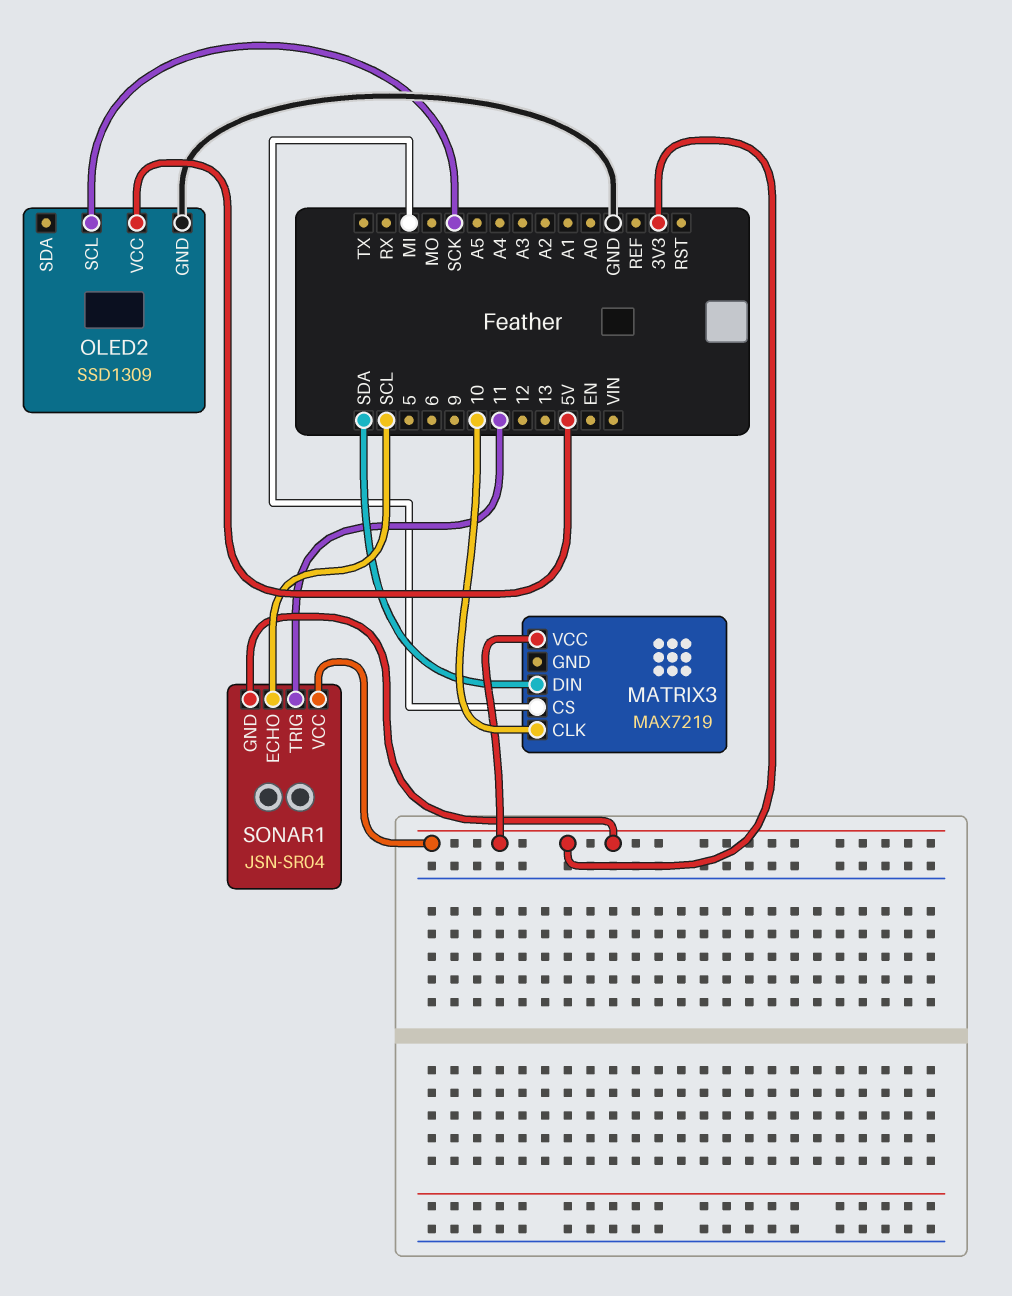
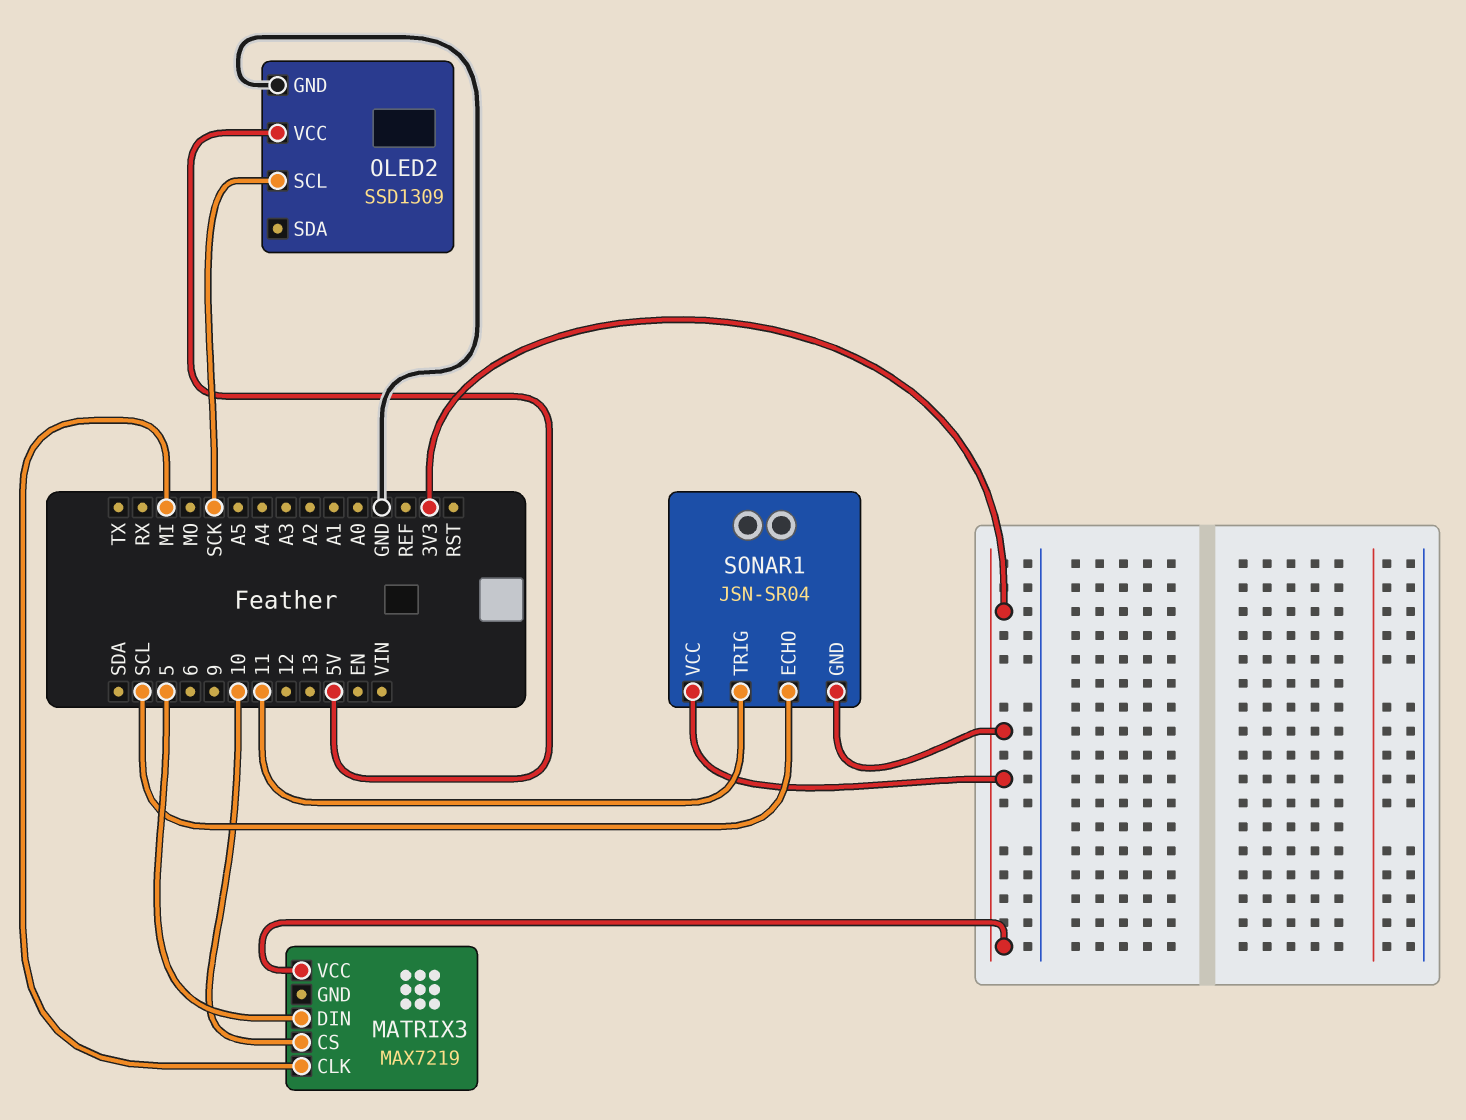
MATRIX3 pin CLK: 10 -> MI
MATRIX3 pin CS: MI -> 10
MATRIX3 pin DIN: SDA -> 5

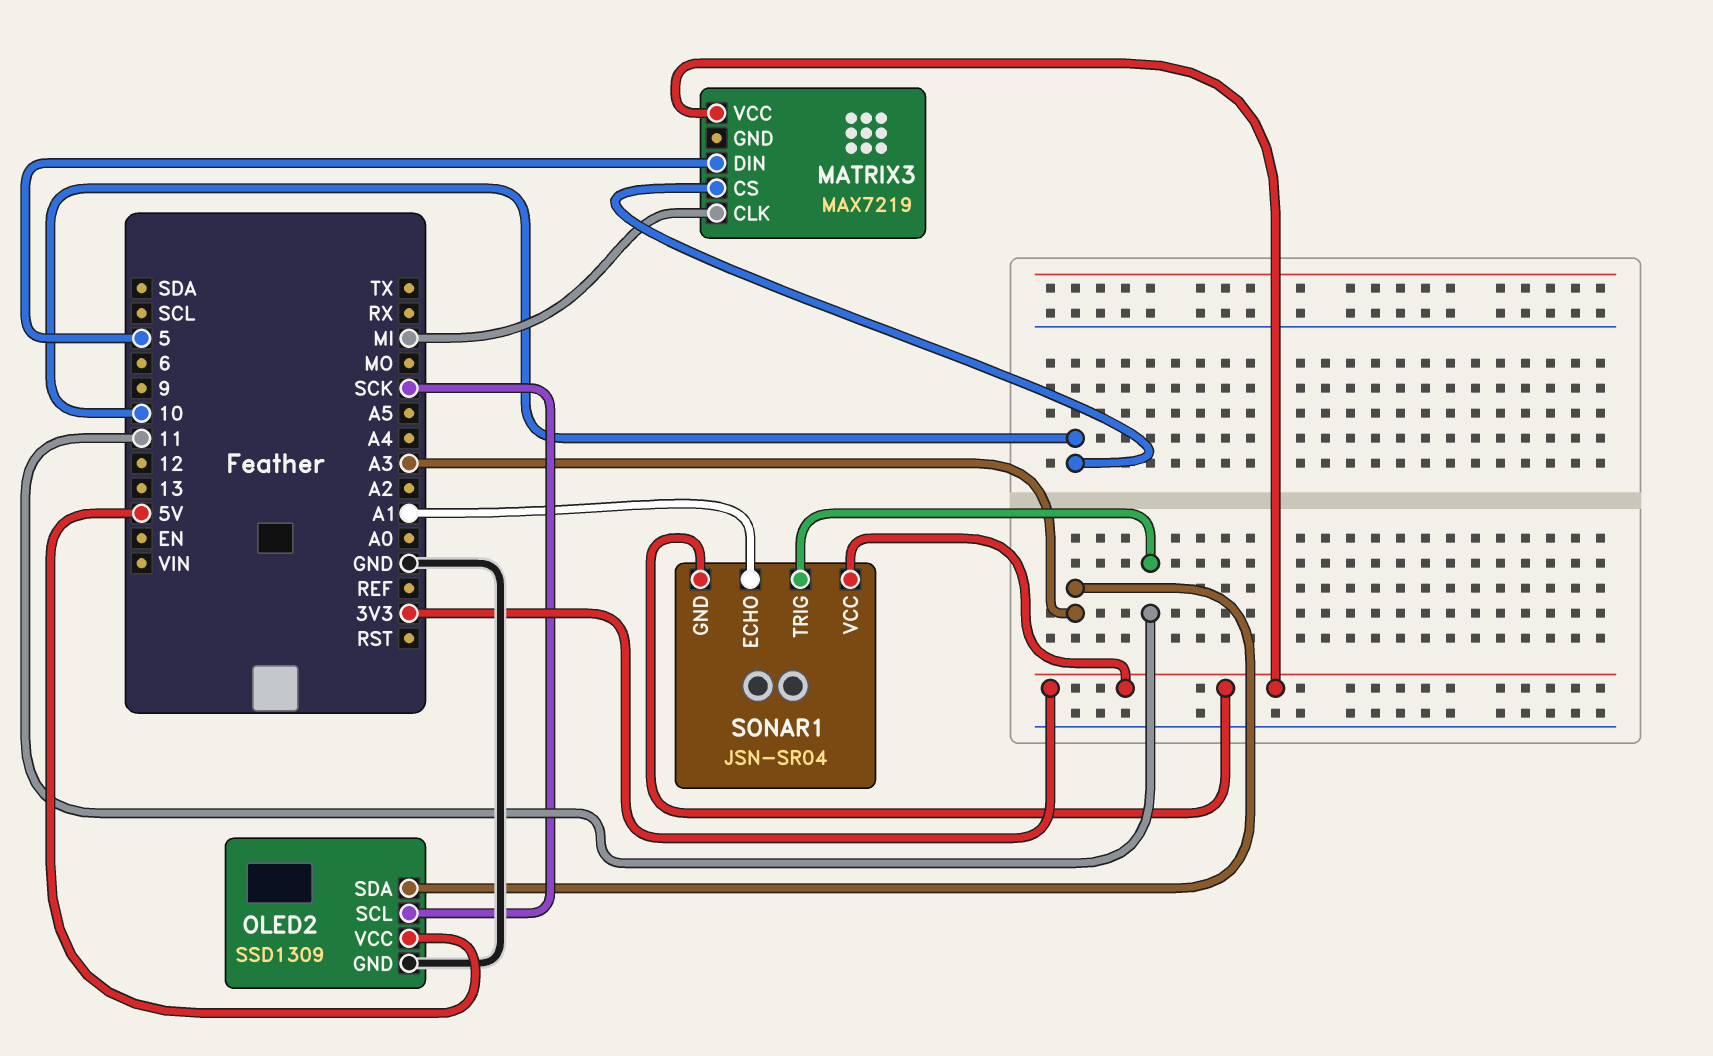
OLED2 pin SDA: none -> A3
SONAR1 pin ECHO: SCL -> A1

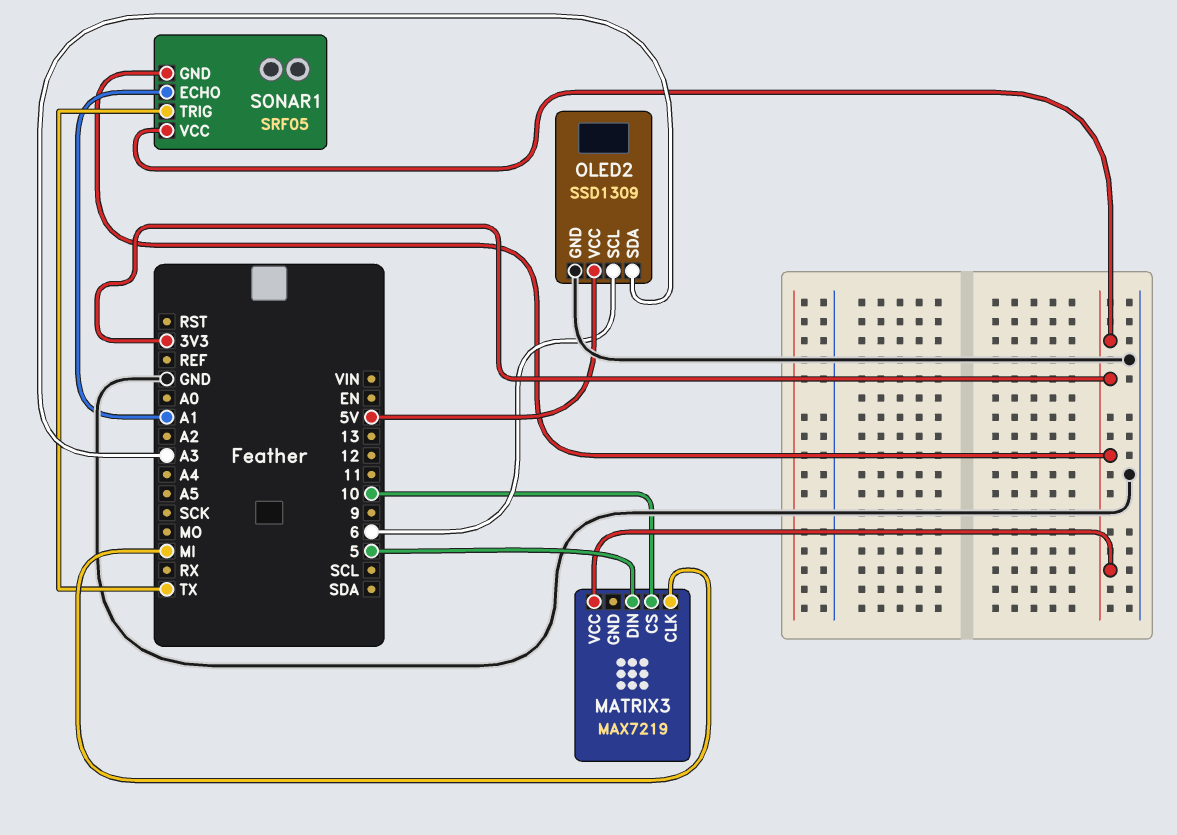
OLED2 pin SCL: SCK -> 6
SONAR1: JSN-SR04 -> SRF05
SONAR1 pin TRIG: 11 -> TX

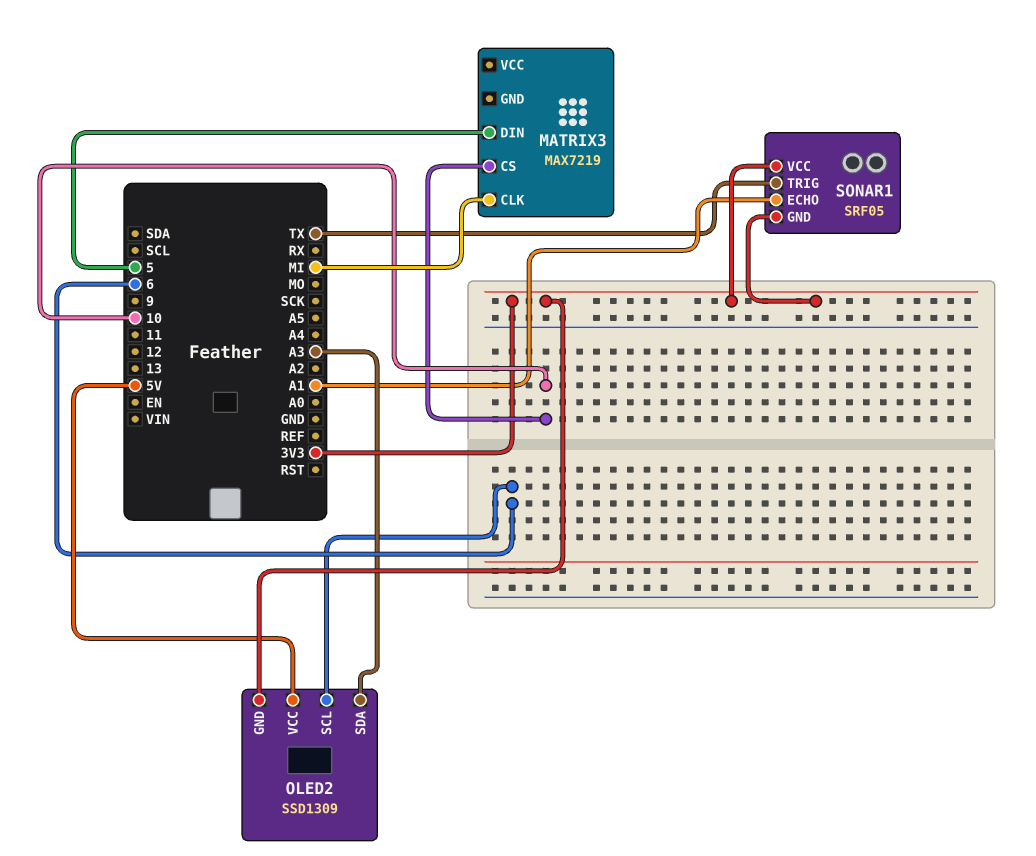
MATRIX3 pin VCC: 3V3 -> none
OLED2 pin GND: GND -> 3V3

